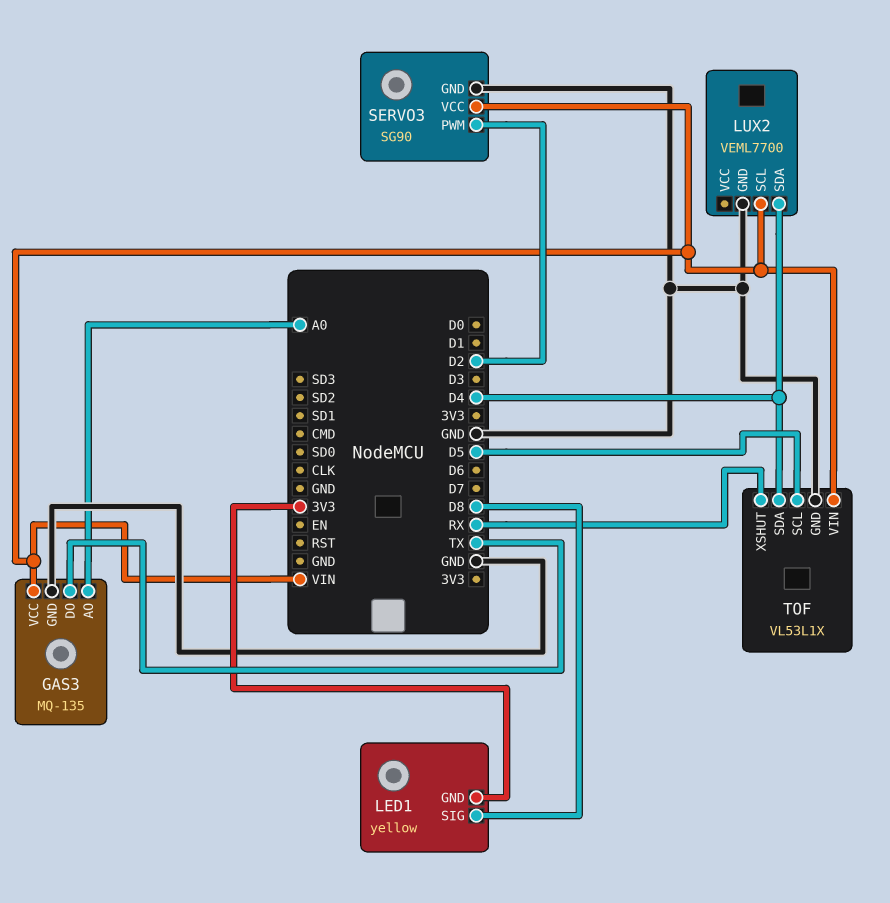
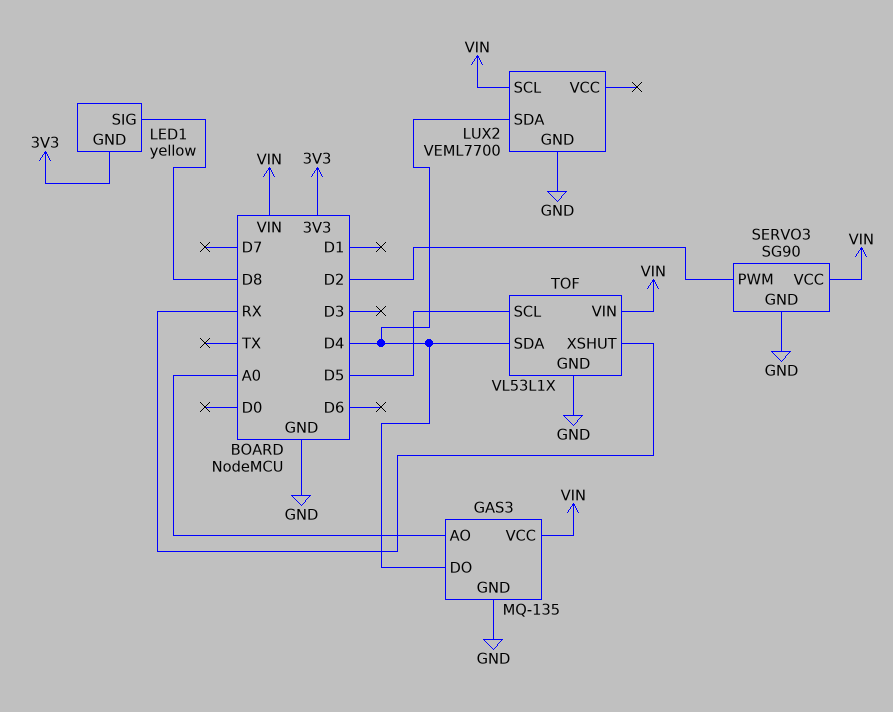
GAS3 pin DO: TX -> D4

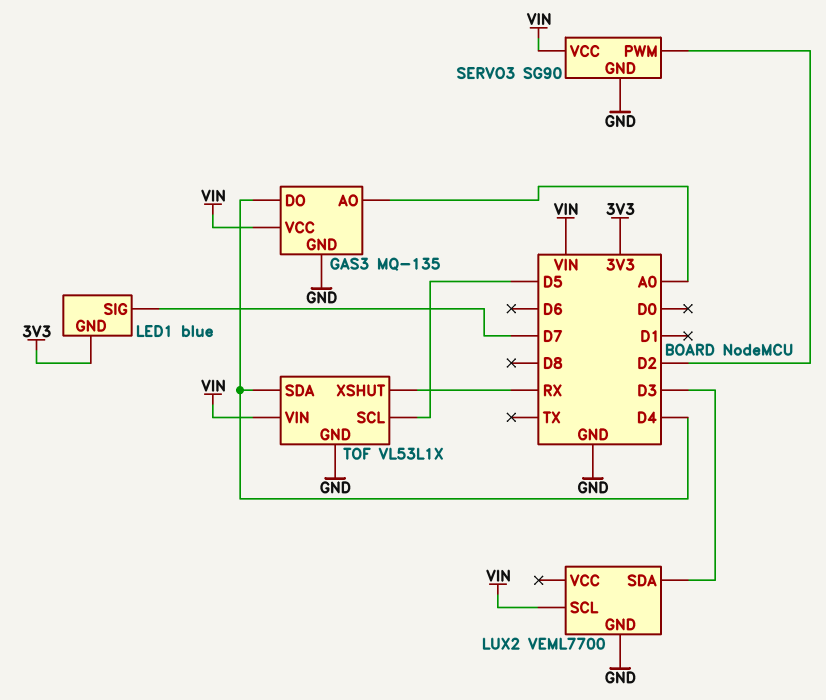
LED1: yellow -> blue
LED1 pin SIG: D8 -> D7
LUX2 pin SDA: D4 -> D3

